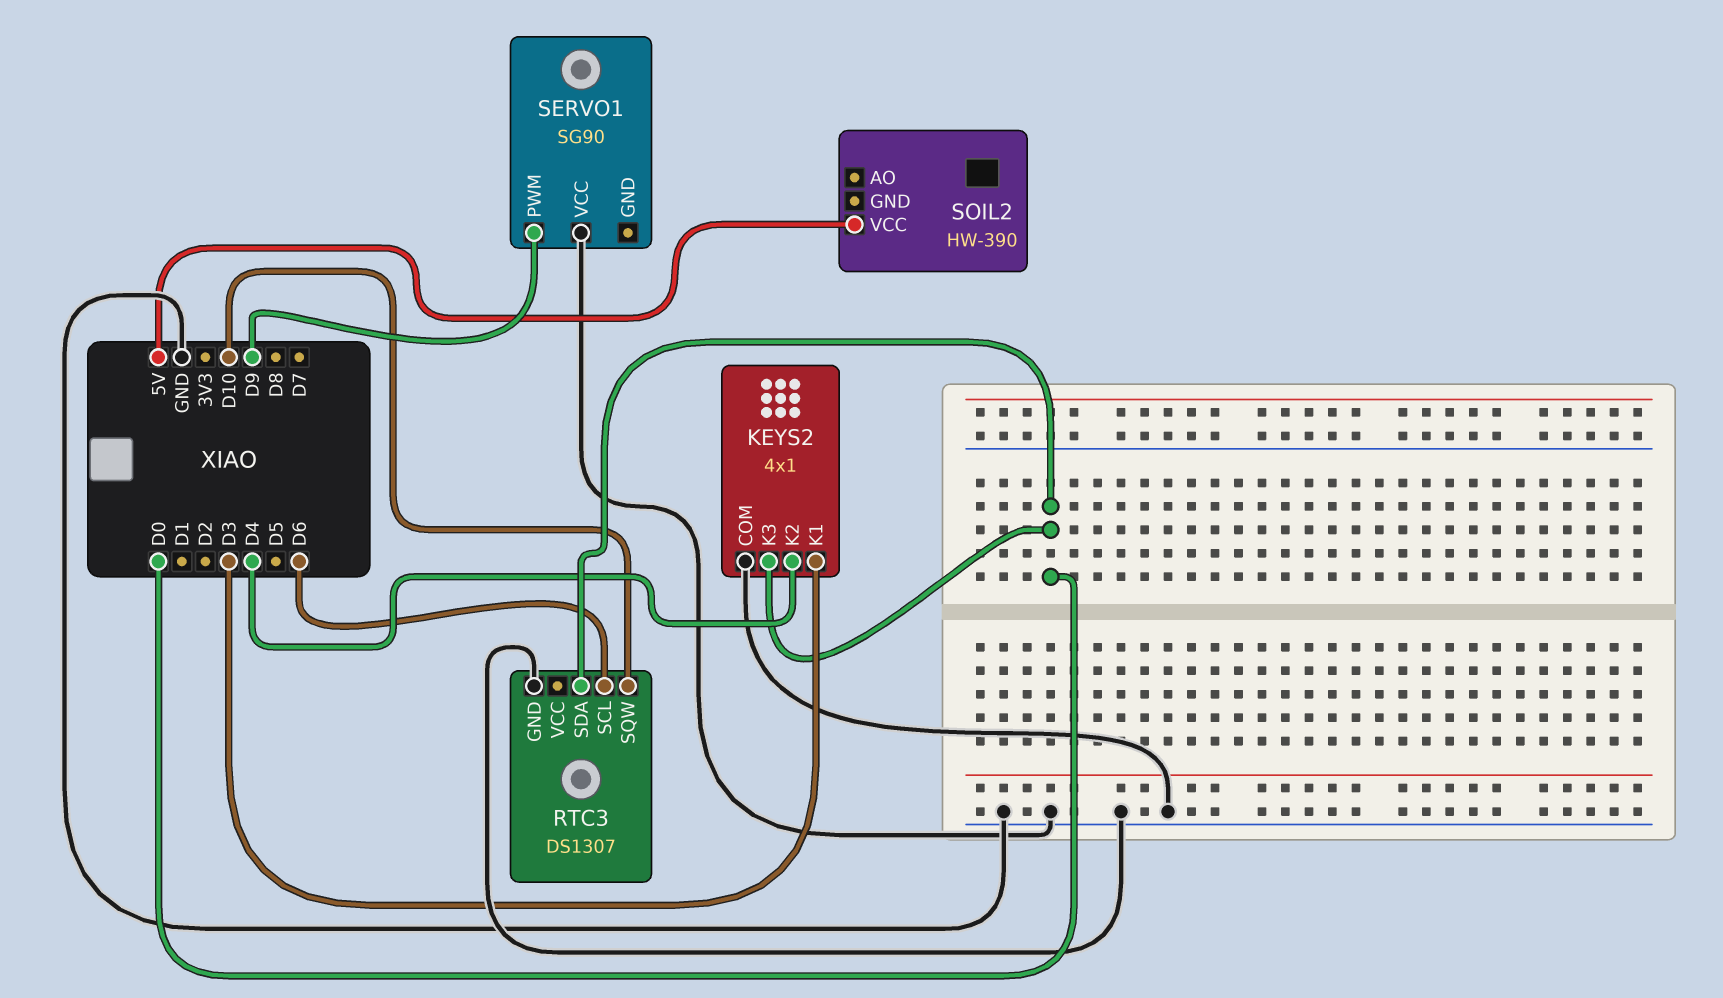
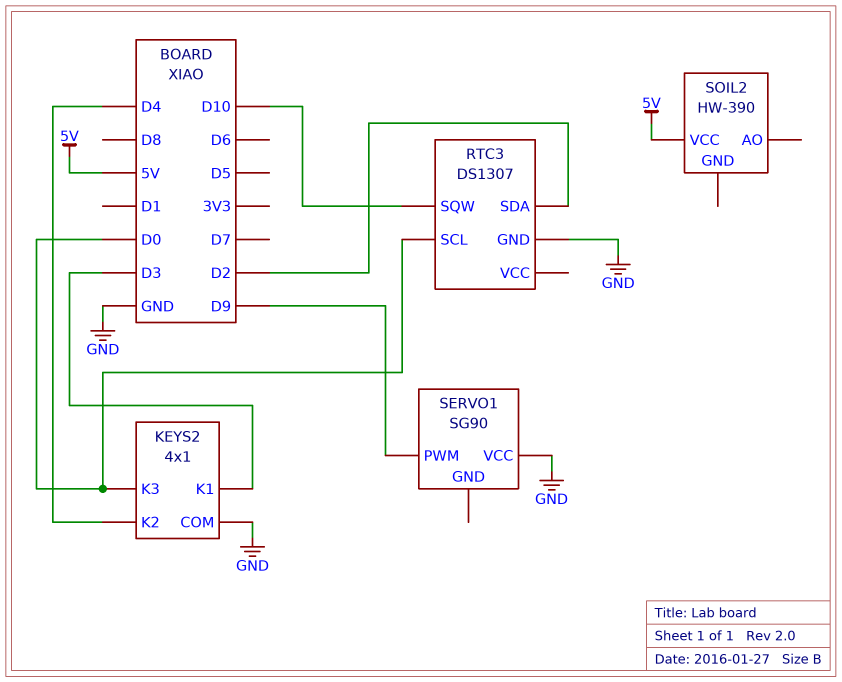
RTC3 pin SCL: D6 -> D0
RTC3 pin SDA: D0 -> D2

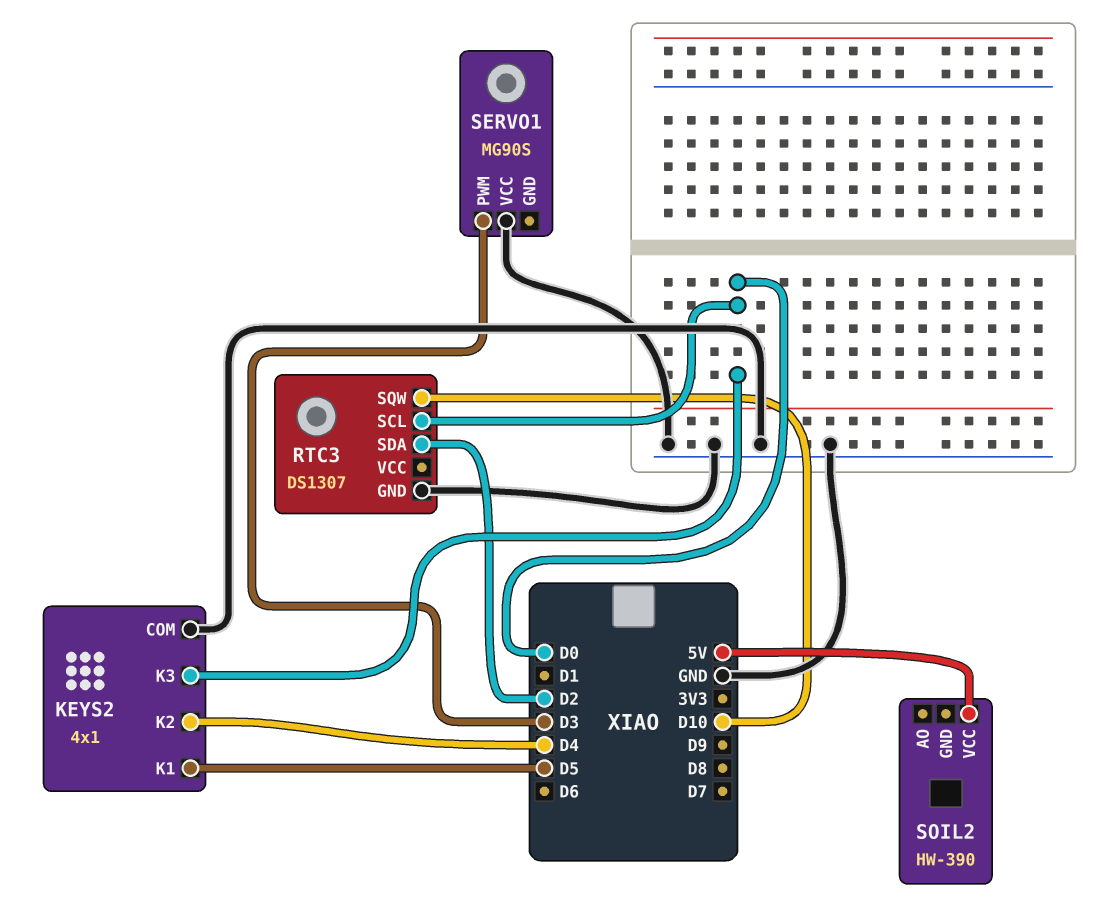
KEYS2 pin K1: D3 -> D5
SERVO1: SG90 -> MG90S
SERVO1 pin PWM: D9 -> D3

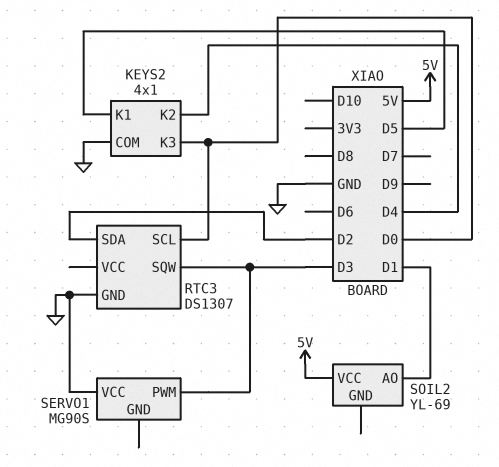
RTC3 pin SQW: D10 -> D3
SOIL2: HW-390 -> YL-69
SOIL2 pin AO: none -> D1

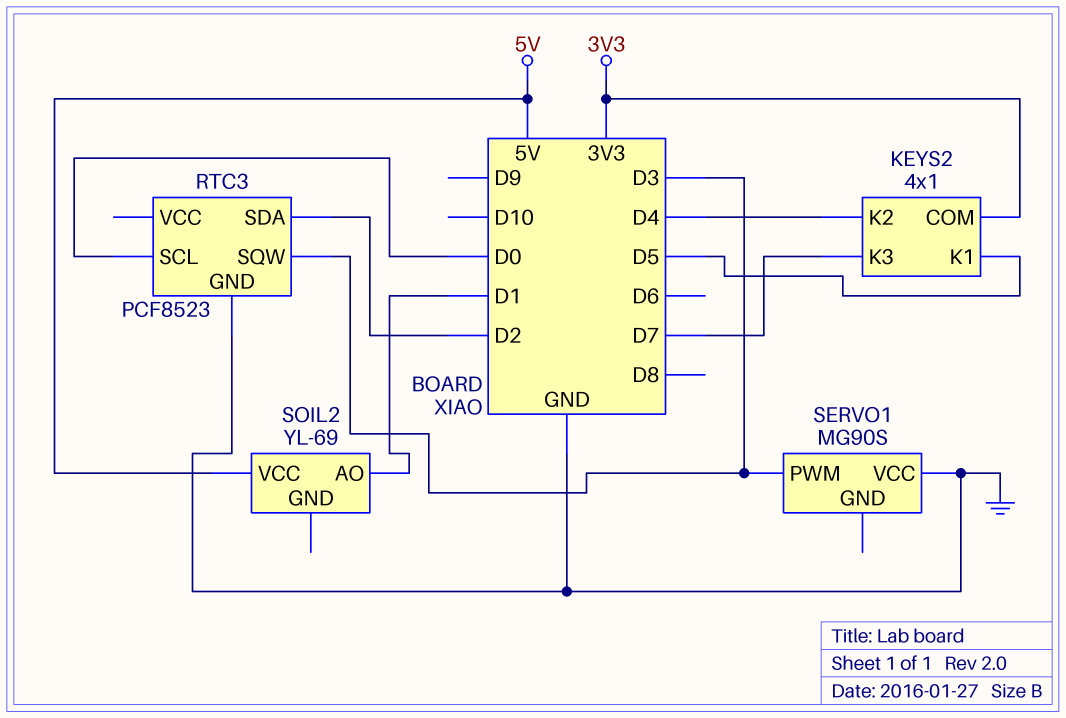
KEYS2 pin COM: GND -> 3V3
KEYS2 pin K3: D0 -> D7
RTC3: DS1307 -> PCF8523

